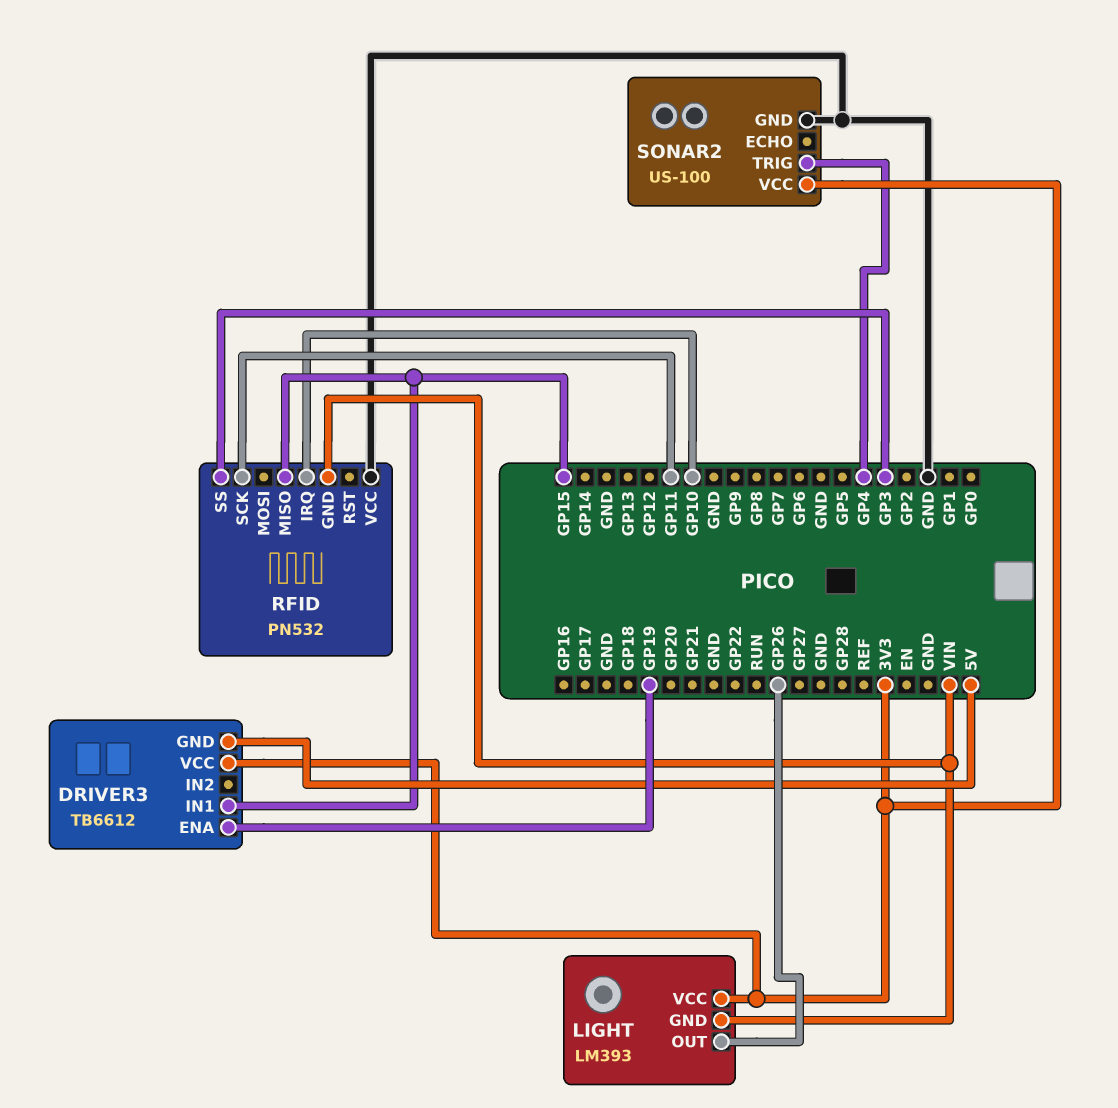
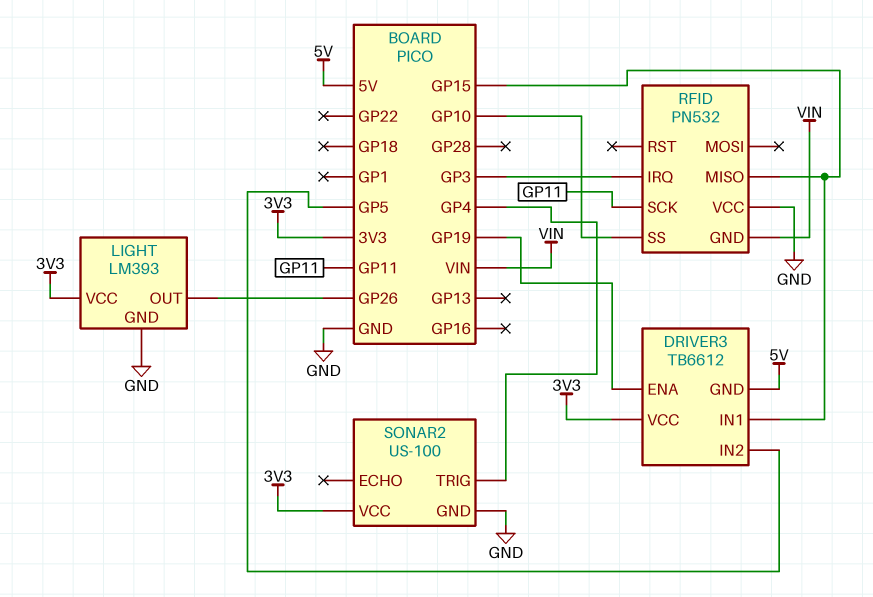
DRIVER3 pin IN2: none -> GP5
LIGHT pin GND: VIN -> GND
RFID pin IRQ: GP10 -> GP3
RFID pin SS: GP3 -> GP10

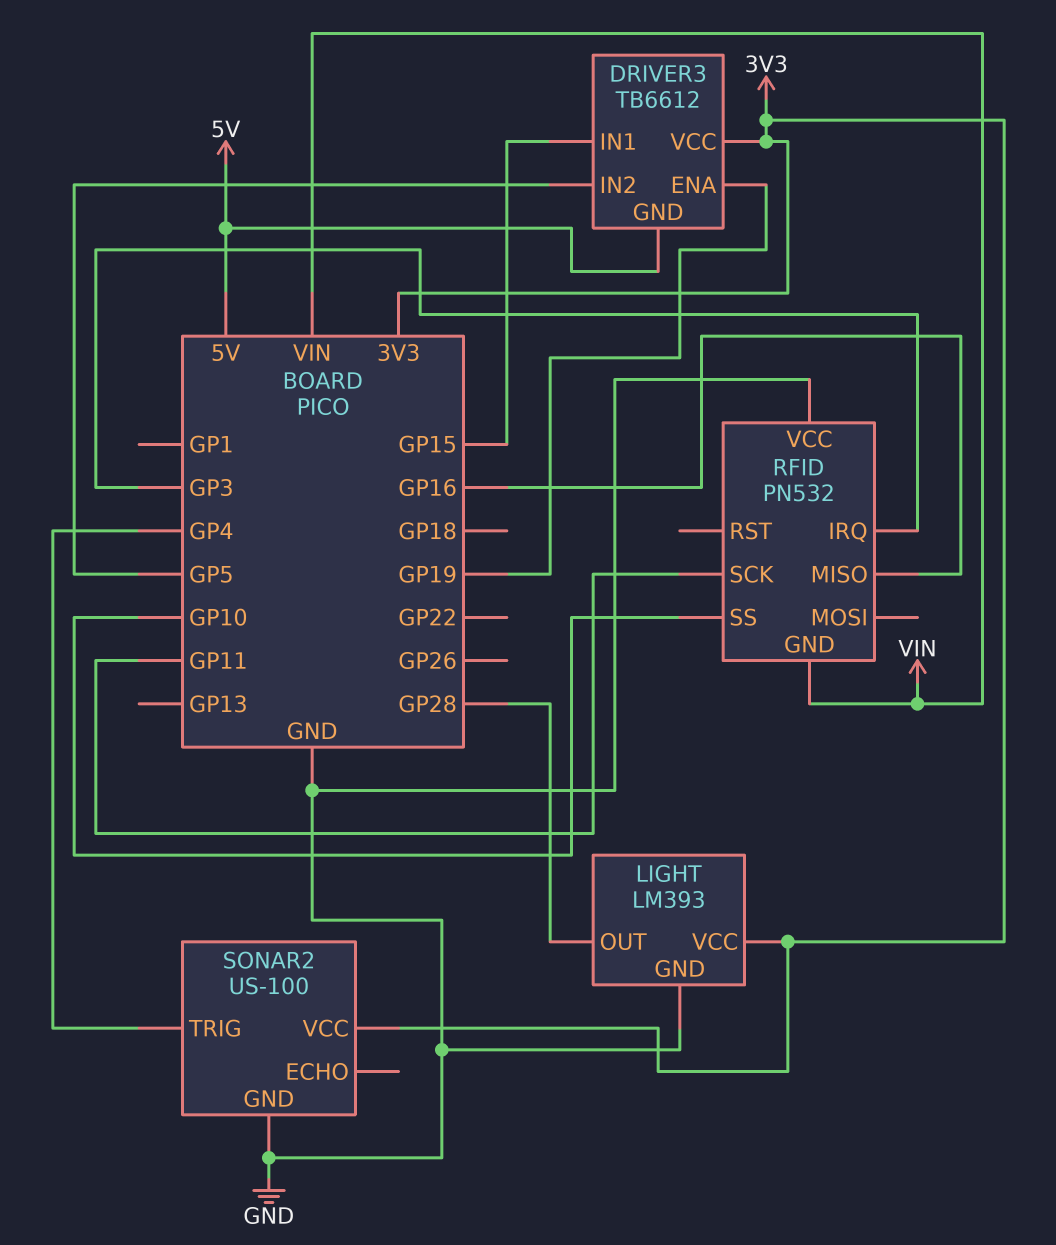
LIGHT pin OUT: GP26 -> GP28
RFID pin MISO: GP15 -> GP16

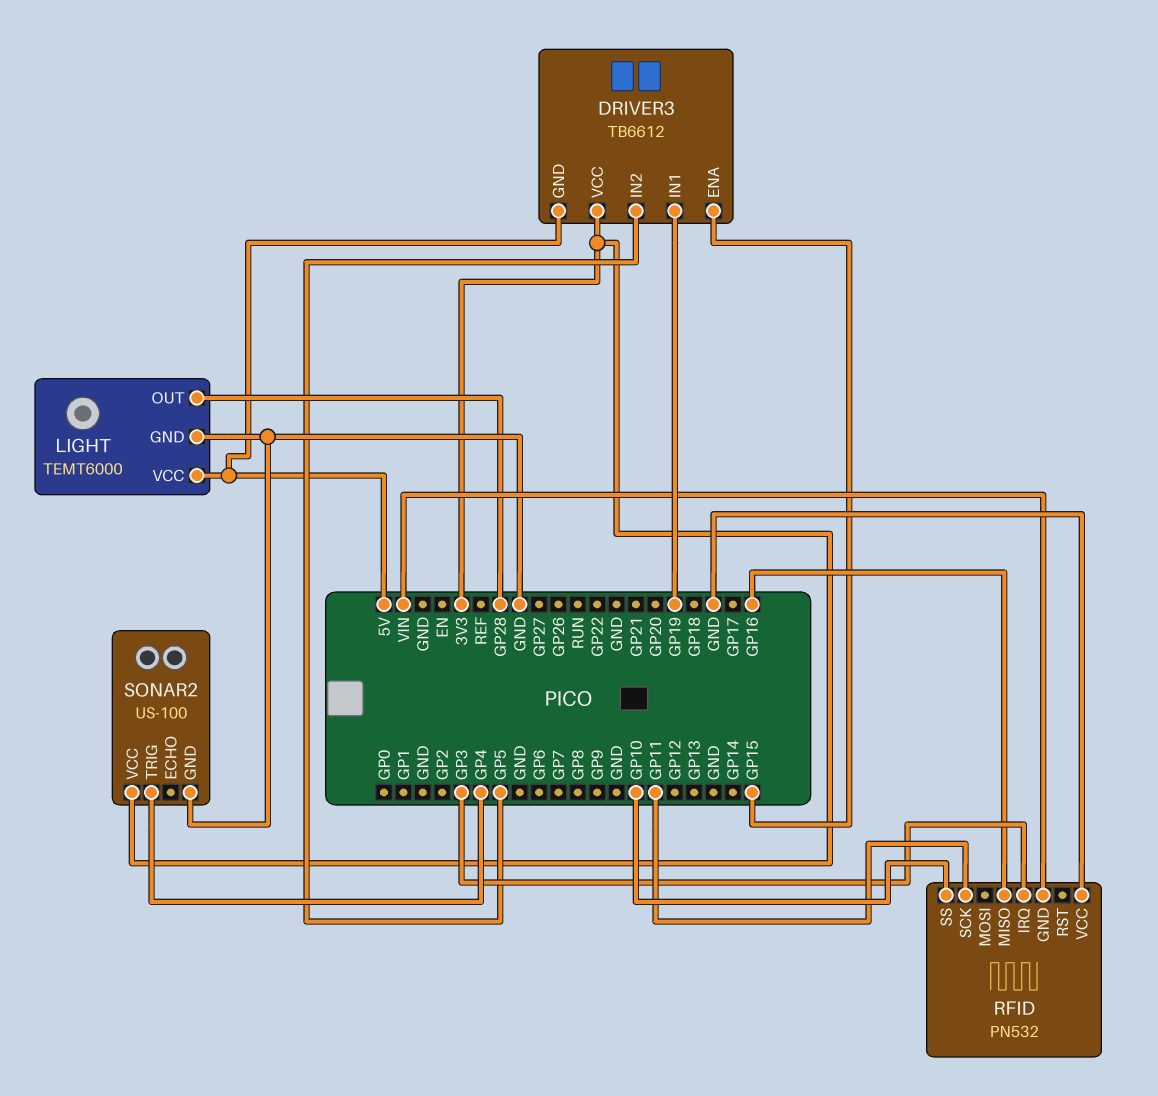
DRIVER3 pin ENA: GP19 -> GP15
DRIVER3 pin IN1: GP15 -> GP19
LIGHT: LM393 -> TEMT6000
LIGHT pin VCC: 3V3 -> 5V

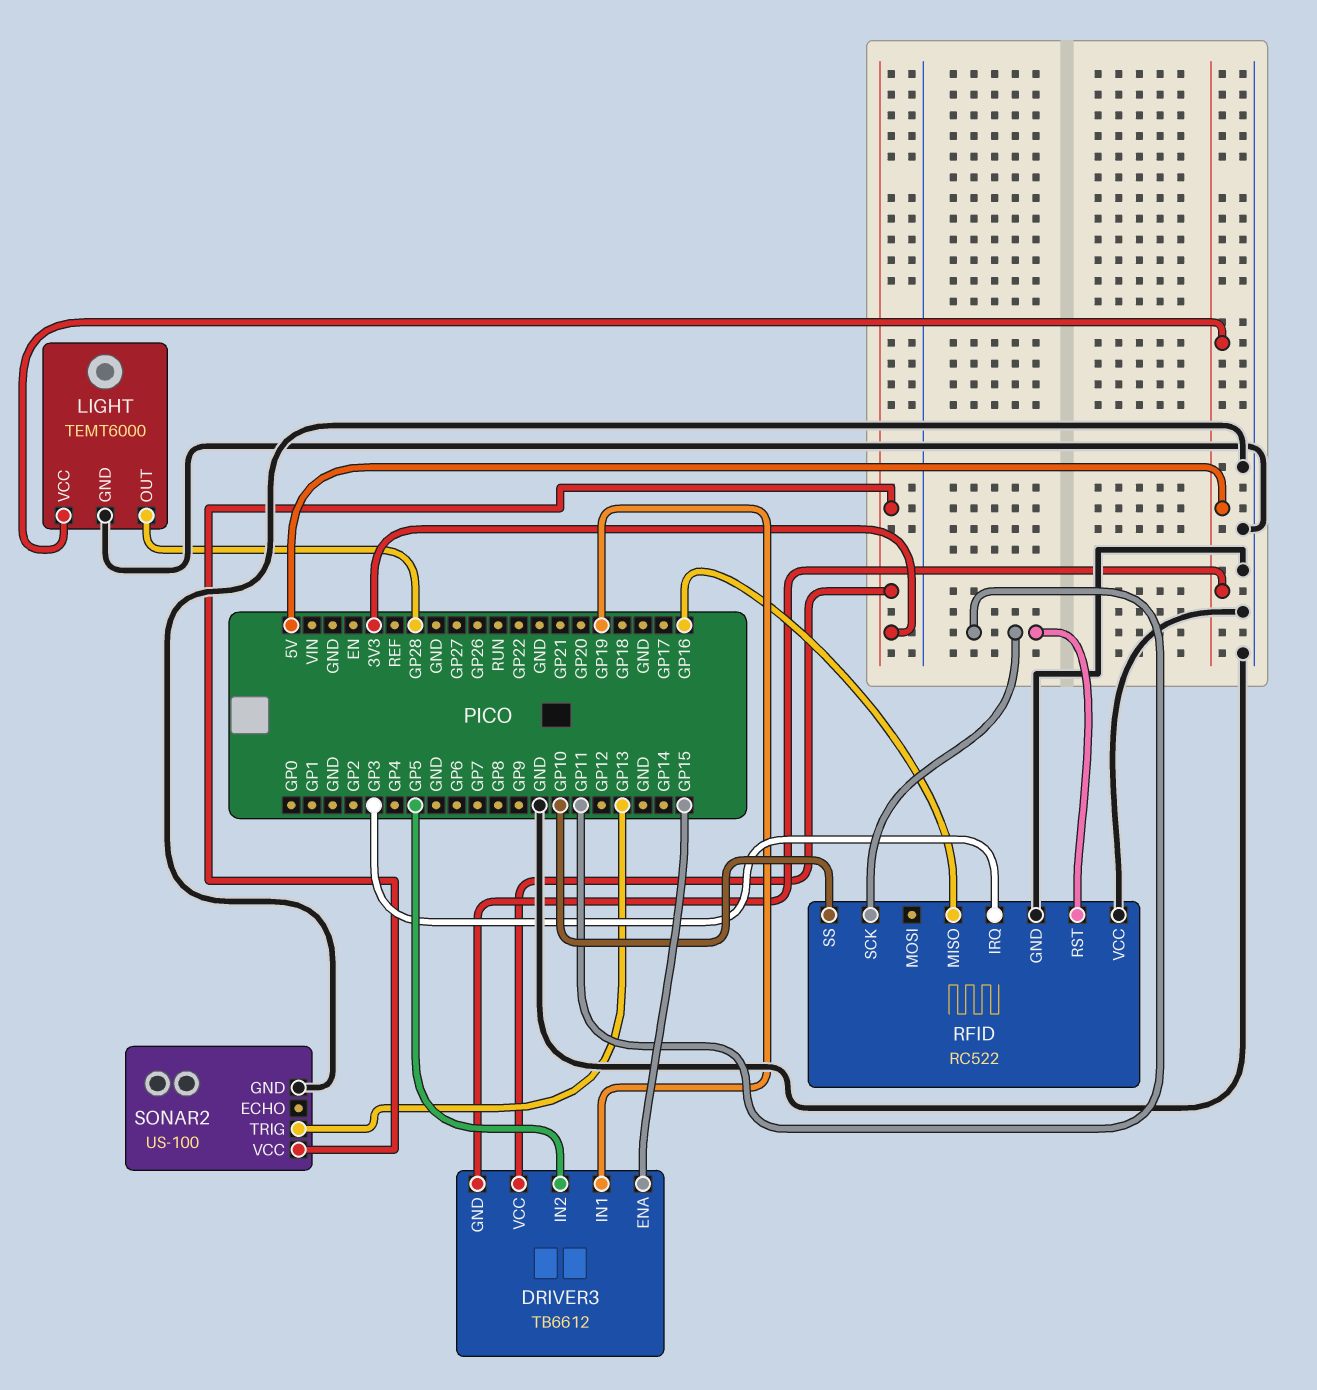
RFID: PN532 -> RC522
RFID pin GND: VIN -> GND
RFID pin RST: none -> GP11
SONAR2 pin TRIG: GP4 -> GP13

